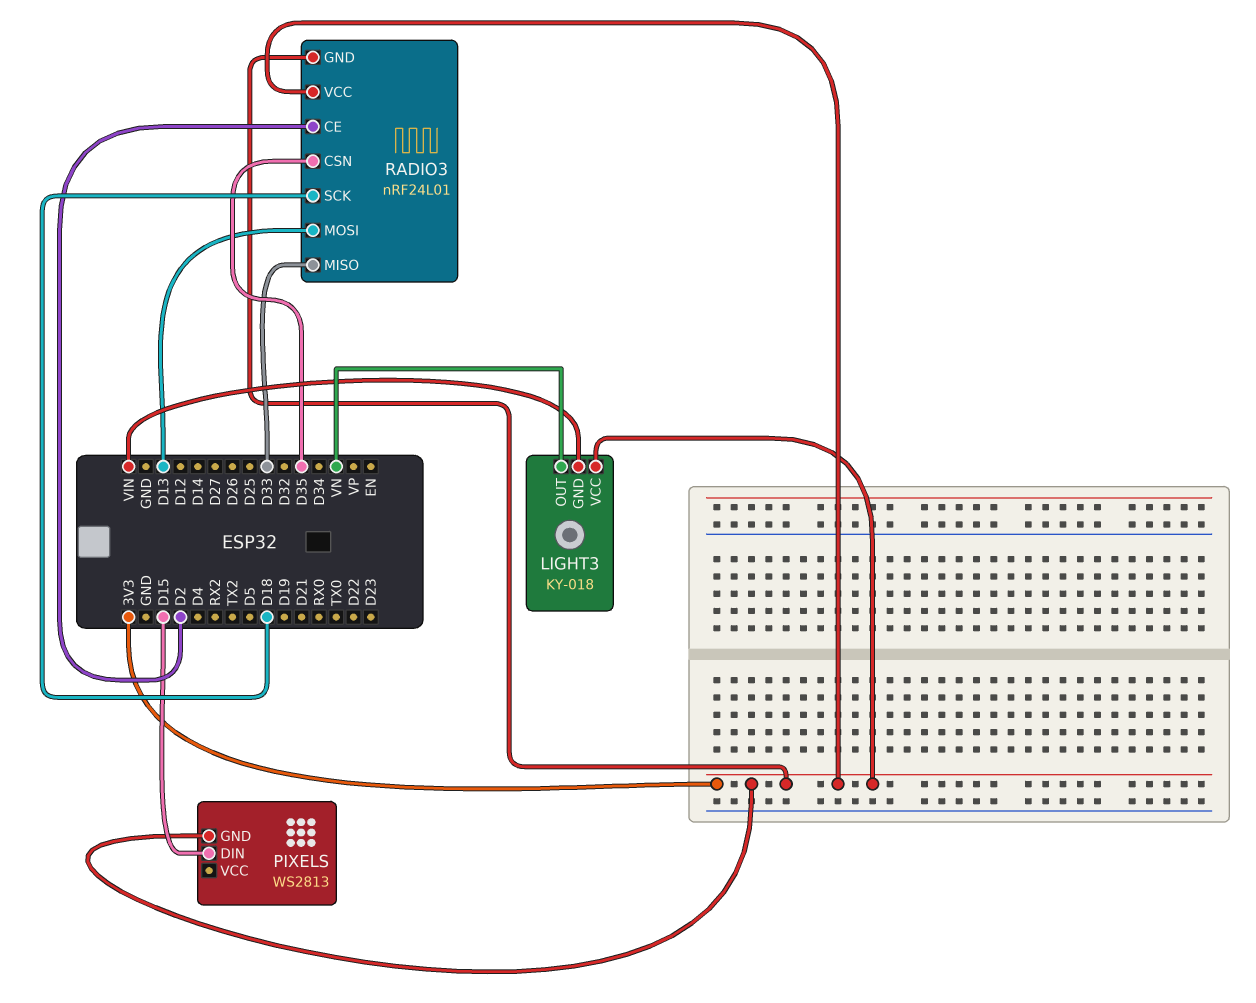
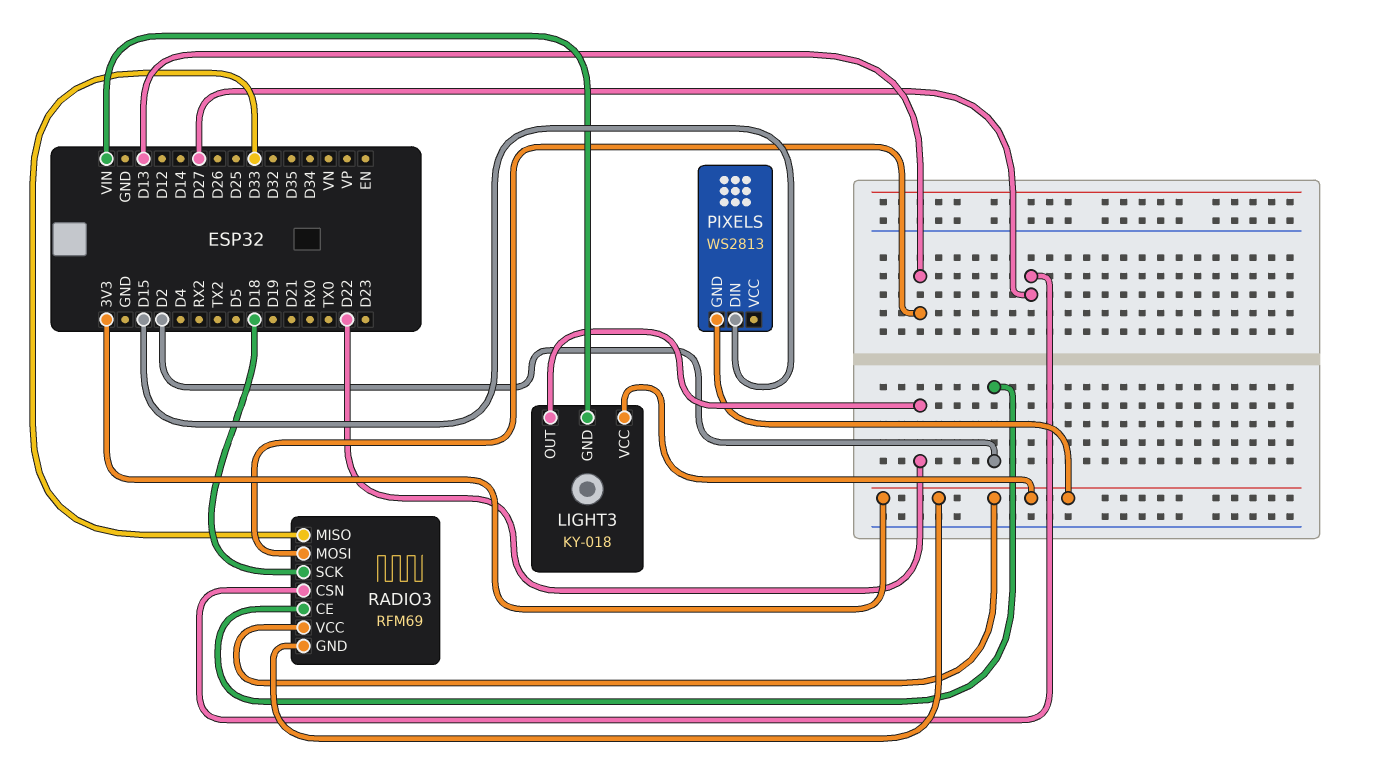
LIGHT3 pin OUT: VN -> D22
RADIO3: nRF24L01 -> RFM69
RADIO3 pin CSN: D35 -> D27

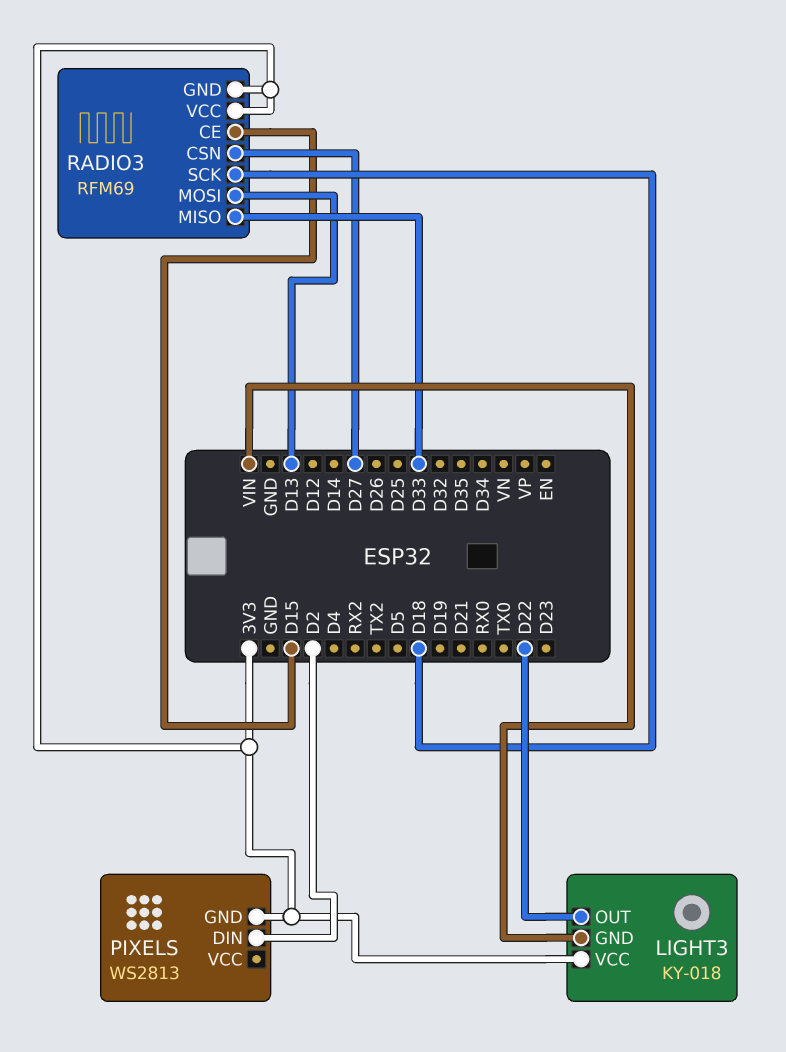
PIXELS pin DIN: D15 -> D2
RADIO3 pin CE: D2 -> D15

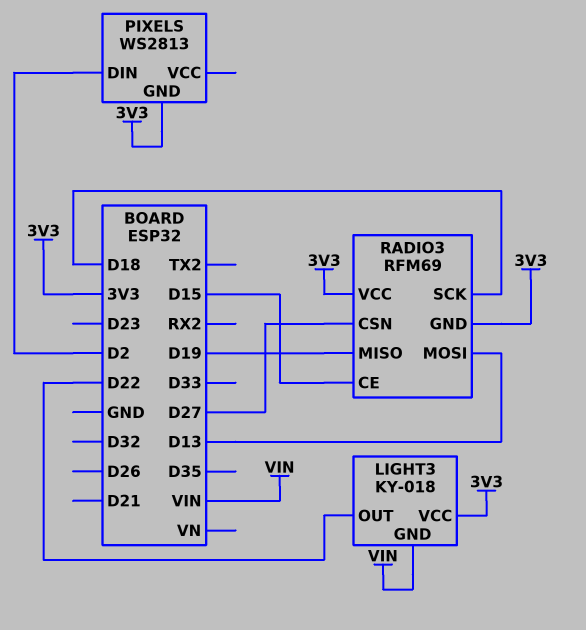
RADIO3 pin MISO: D33 -> D19

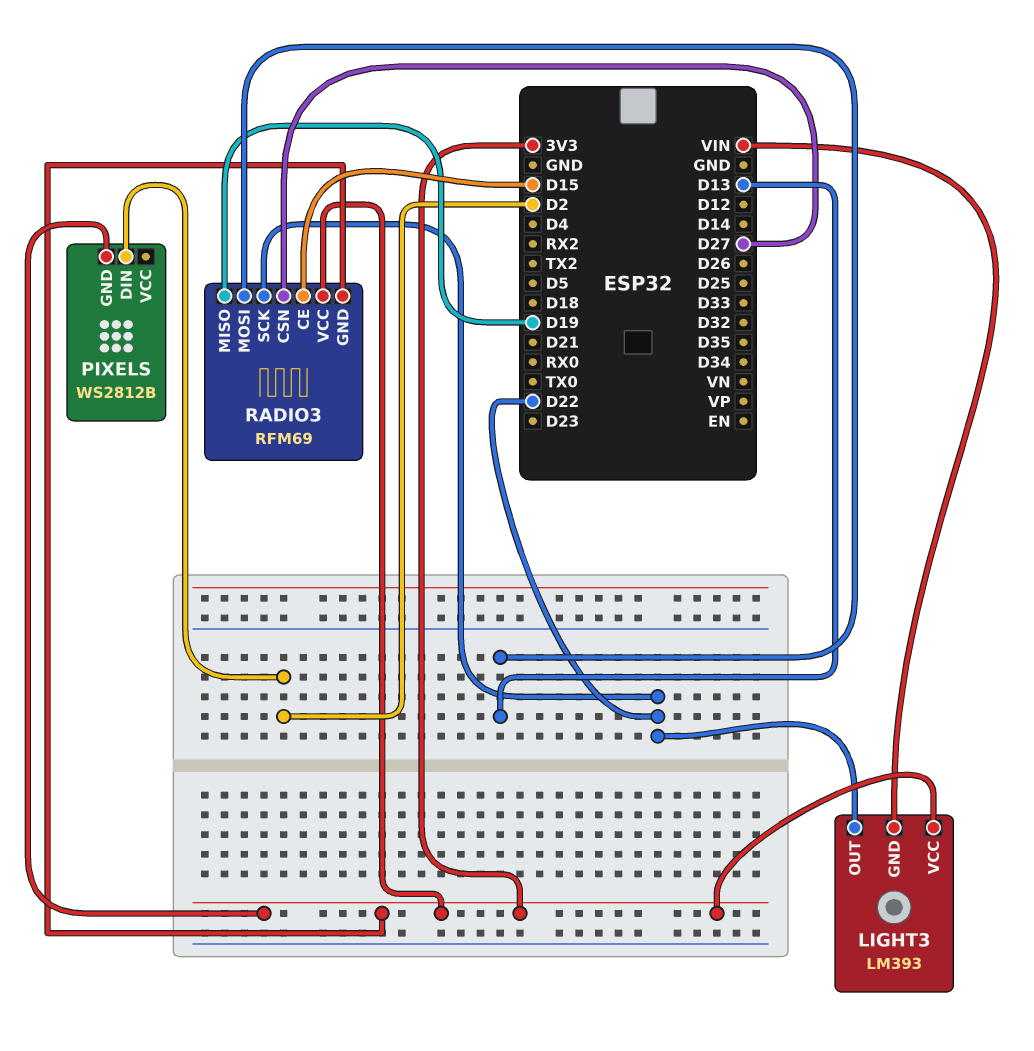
LIGHT3: KY-018 -> LM393
PIXELS: WS2813 -> WS2812B
RADIO3 pin SCK: D18 -> D22

